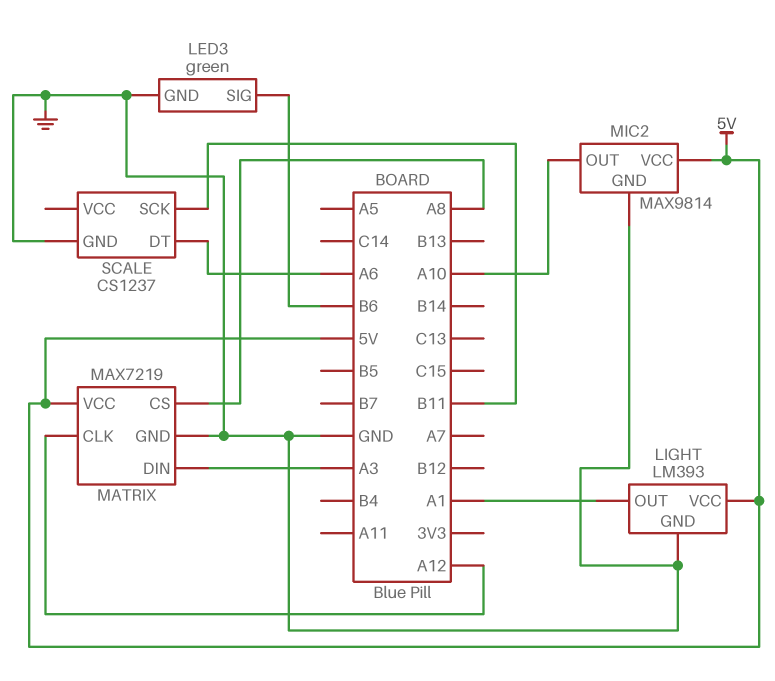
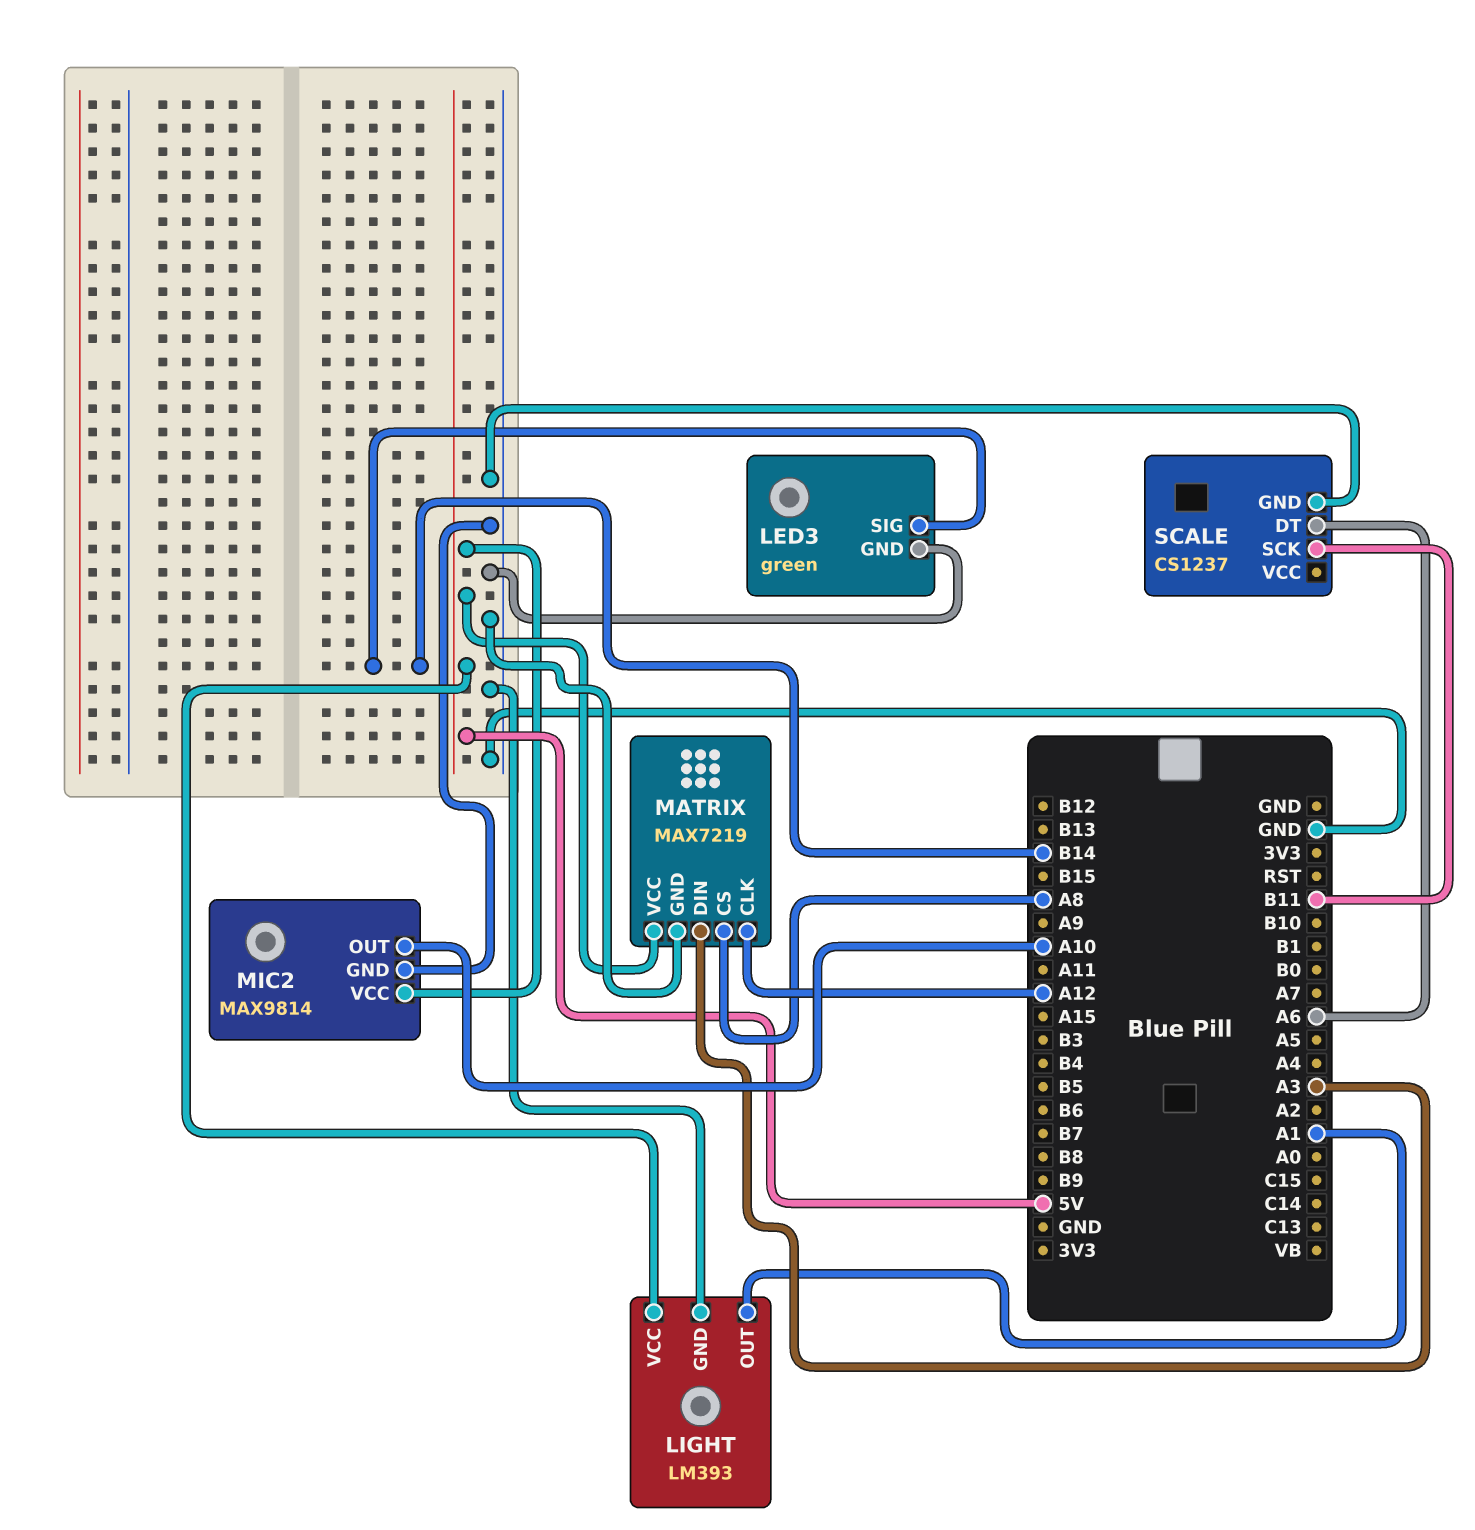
LED3 pin SIG: B6 -> B14

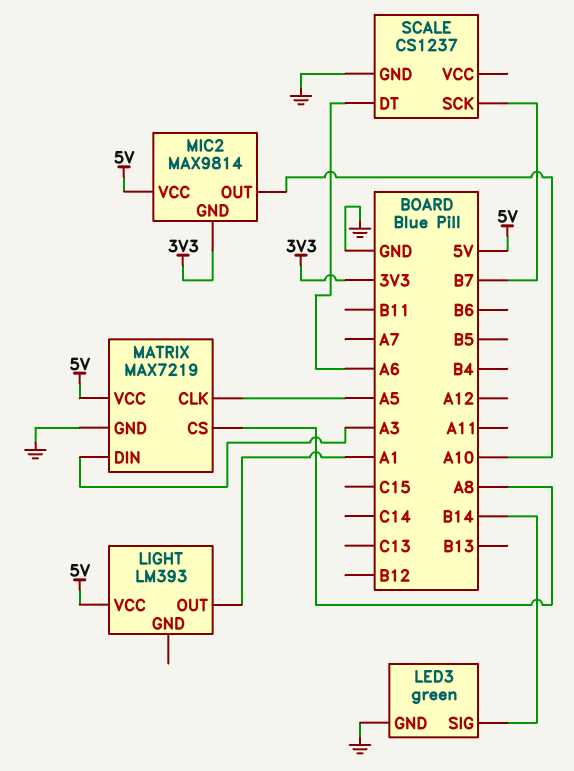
LIGHT pin GND: GND -> none
MATRIX pin CLK: A12 -> A5
MIC2 pin GND: GND -> 3V3
SCALE pin SCK: B11 -> B7

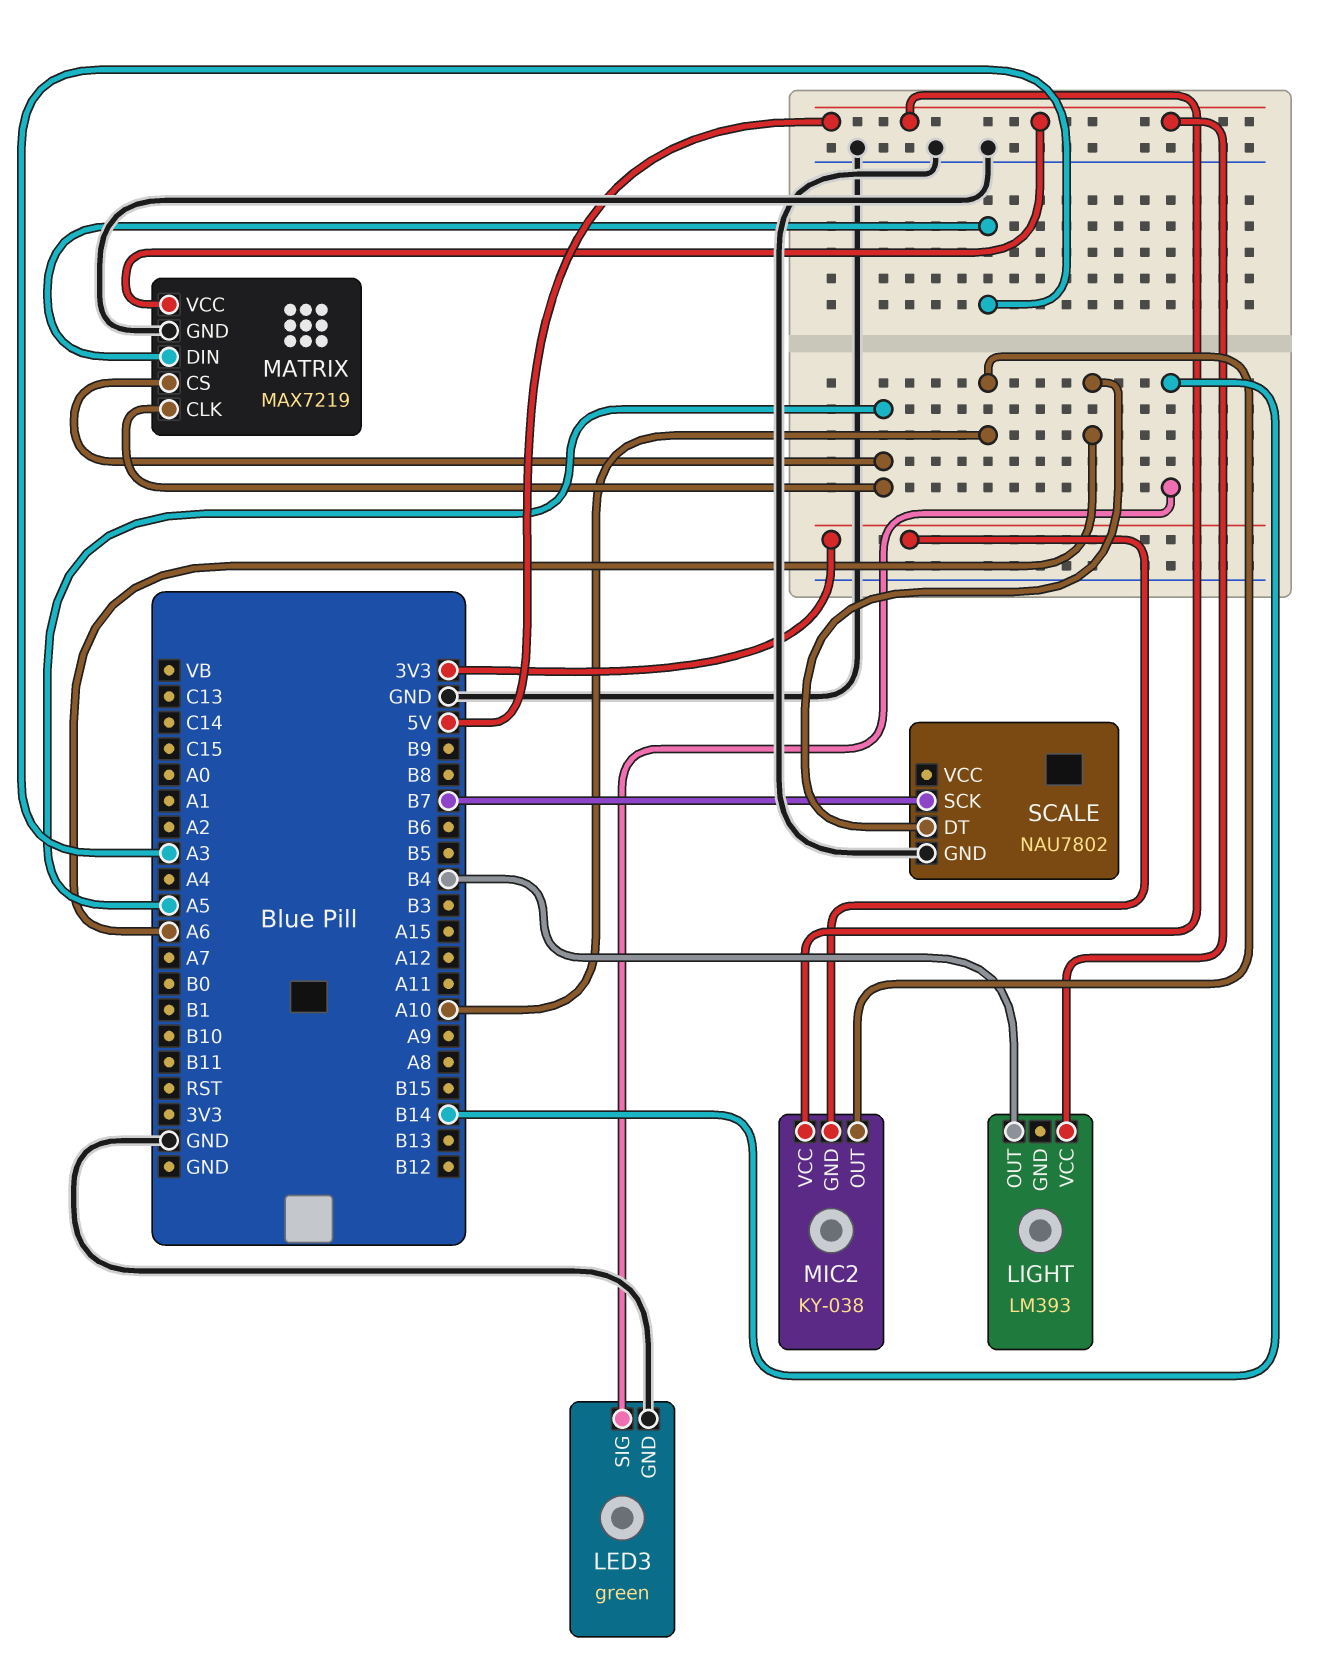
LIGHT pin OUT: A1 -> B4
MATRIX pin CS: A8 -> A5
MIC2: MAX9814 -> KY-038
SCALE: CS1237 -> NAU7802

